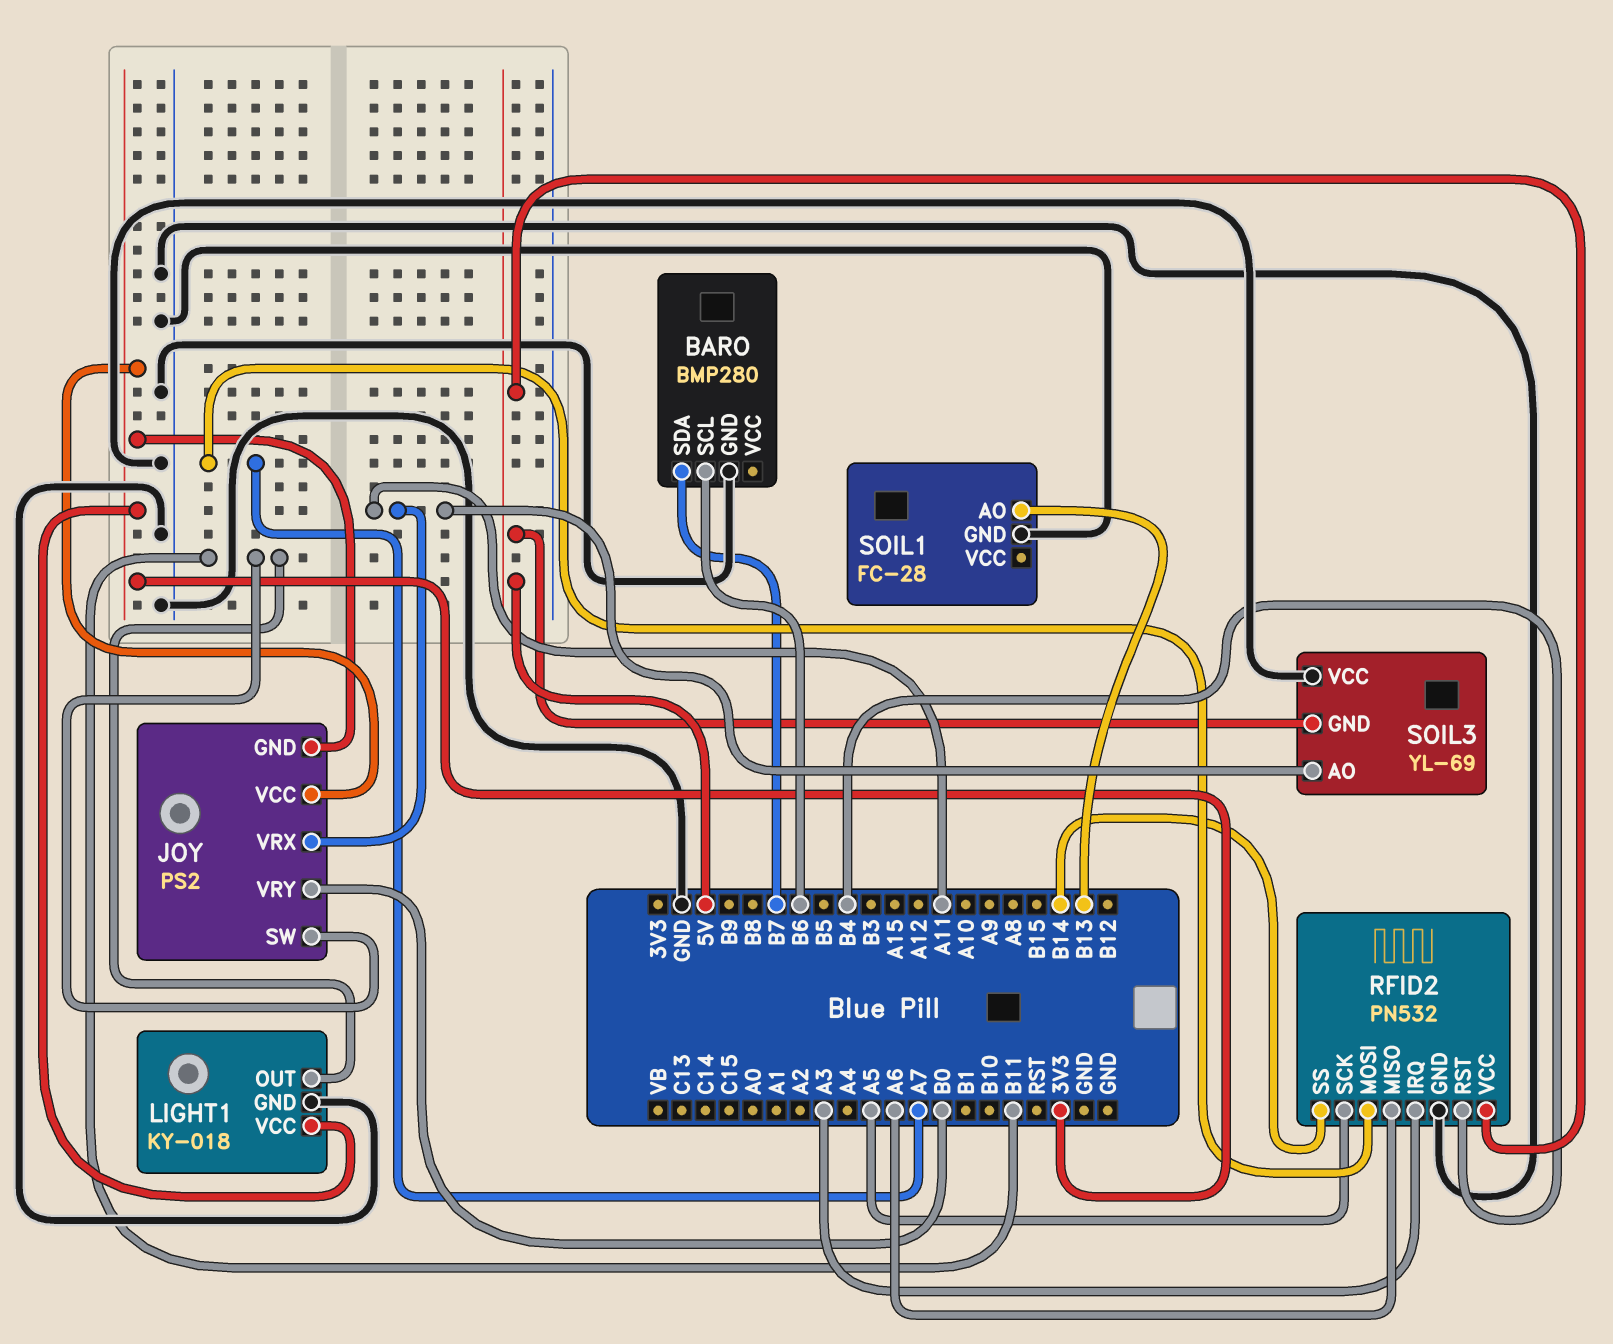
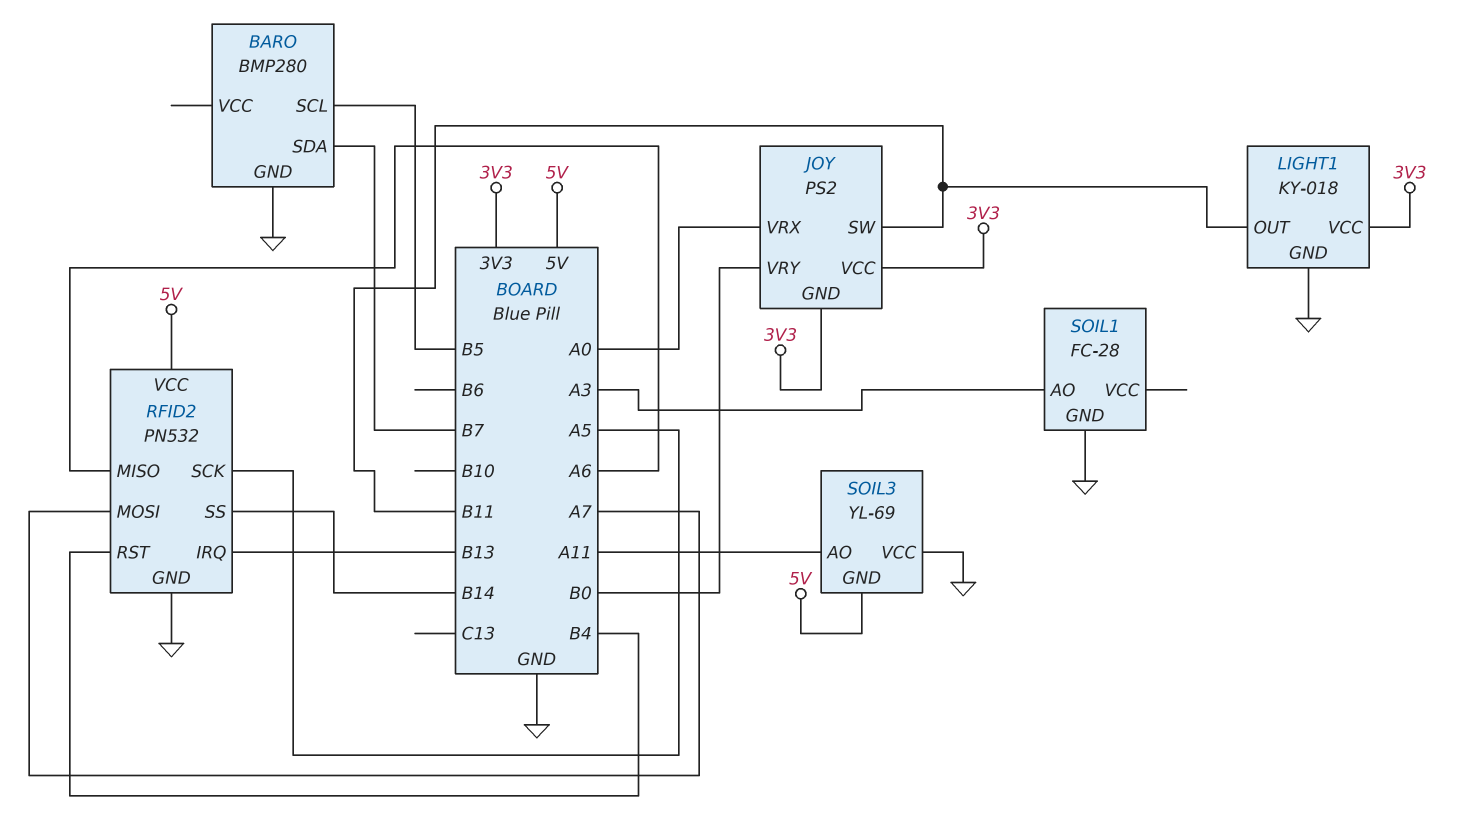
BARO pin SCL: B6 -> B5
JOY pin VRX: A11 -> A0
RFID2 pin IRQ: A3 -> B13
SOIL1 pin AO: B13 -> A3

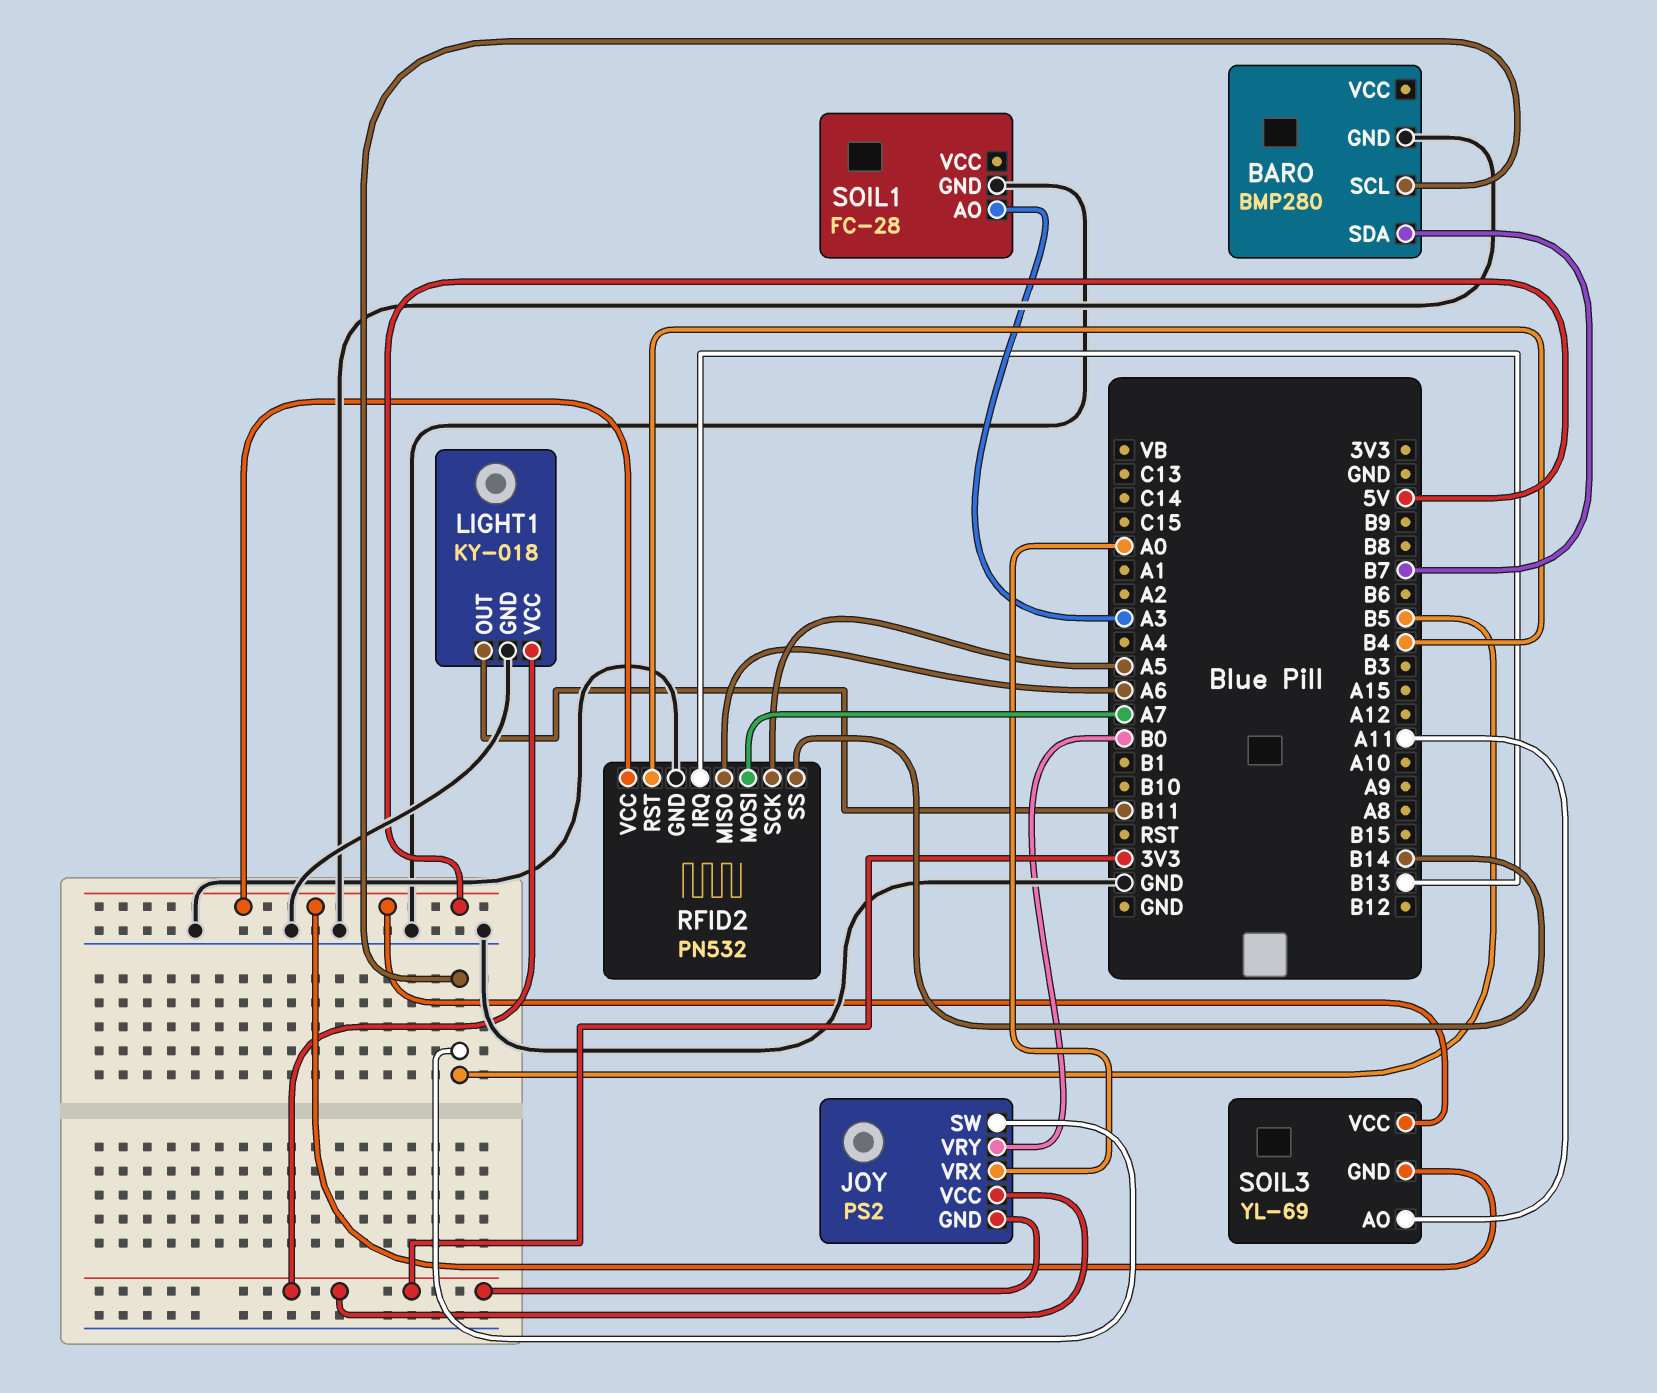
JOY pin SW: B11 -> B5
SOIL3 pin VCC: GND -> 5V

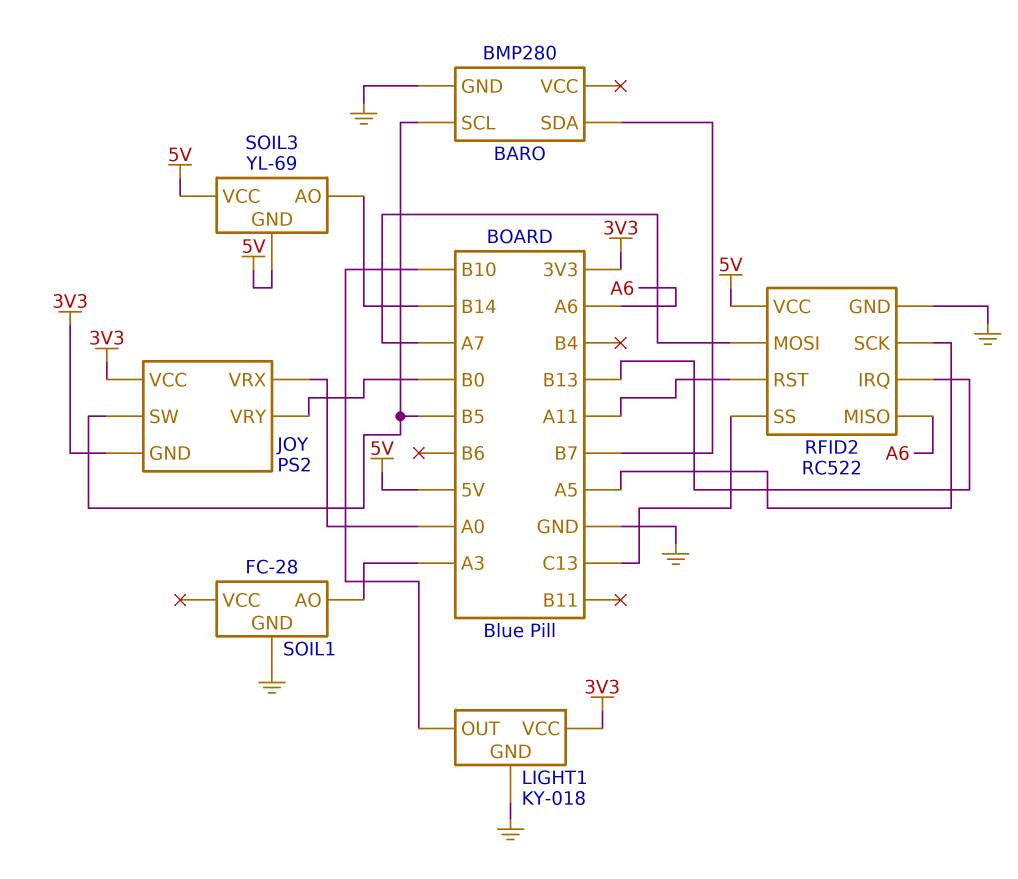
LIGHT1 pin OUT: B11 -> B10
RFID2: PN532 -> RC522
RFID2 pin RST: B4 -> A11
RFID2 pin SS: B14 -> C13
SOIL3 pin AO: A11 -> B14

